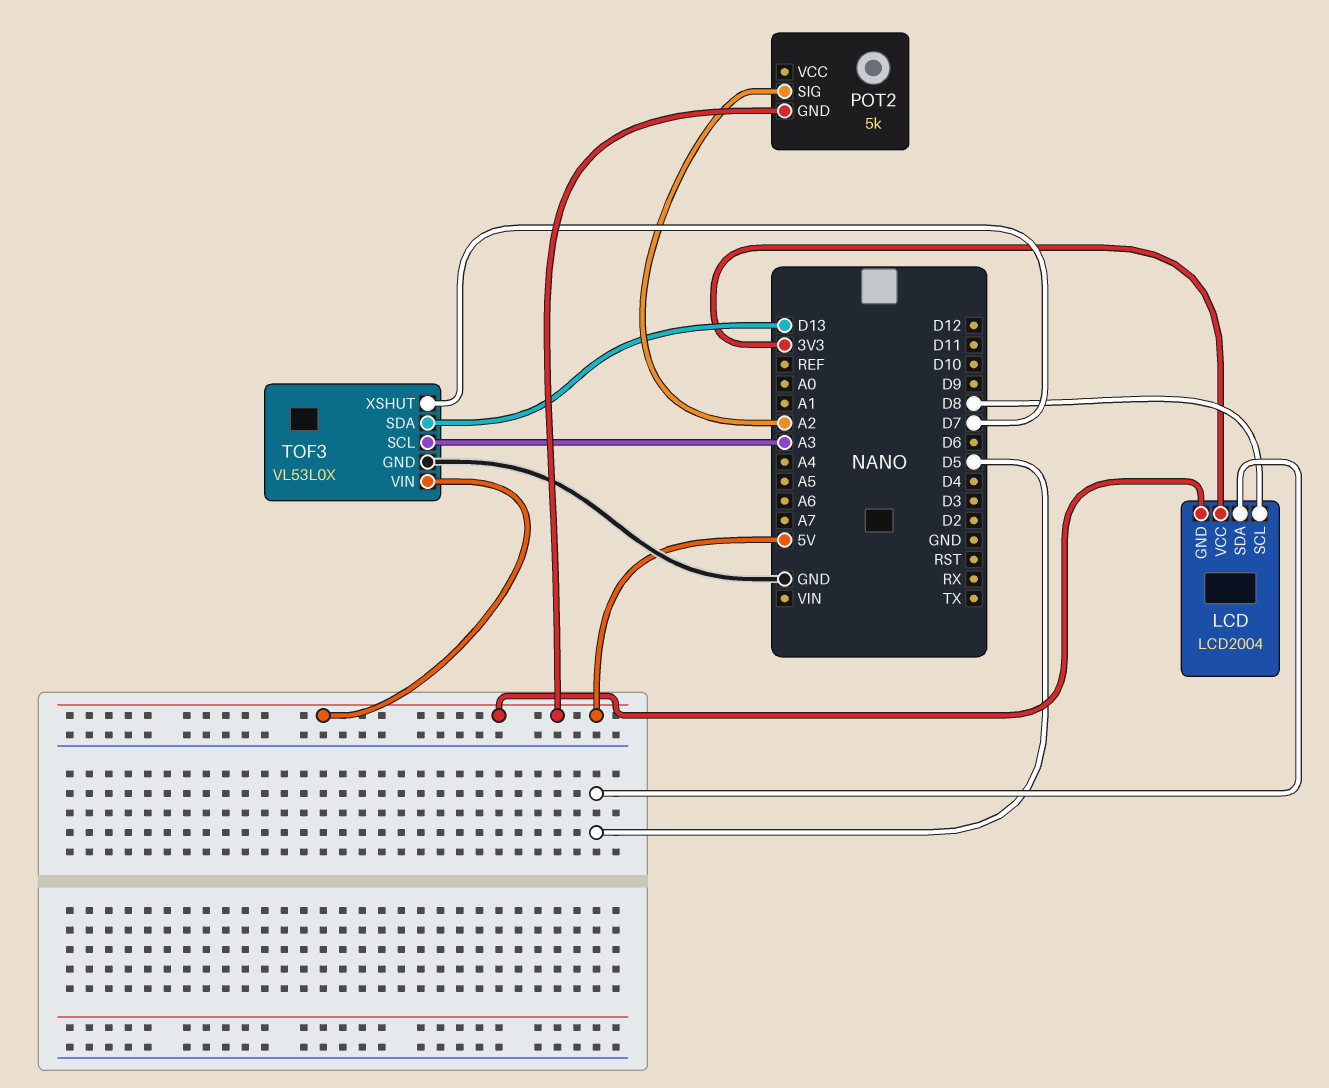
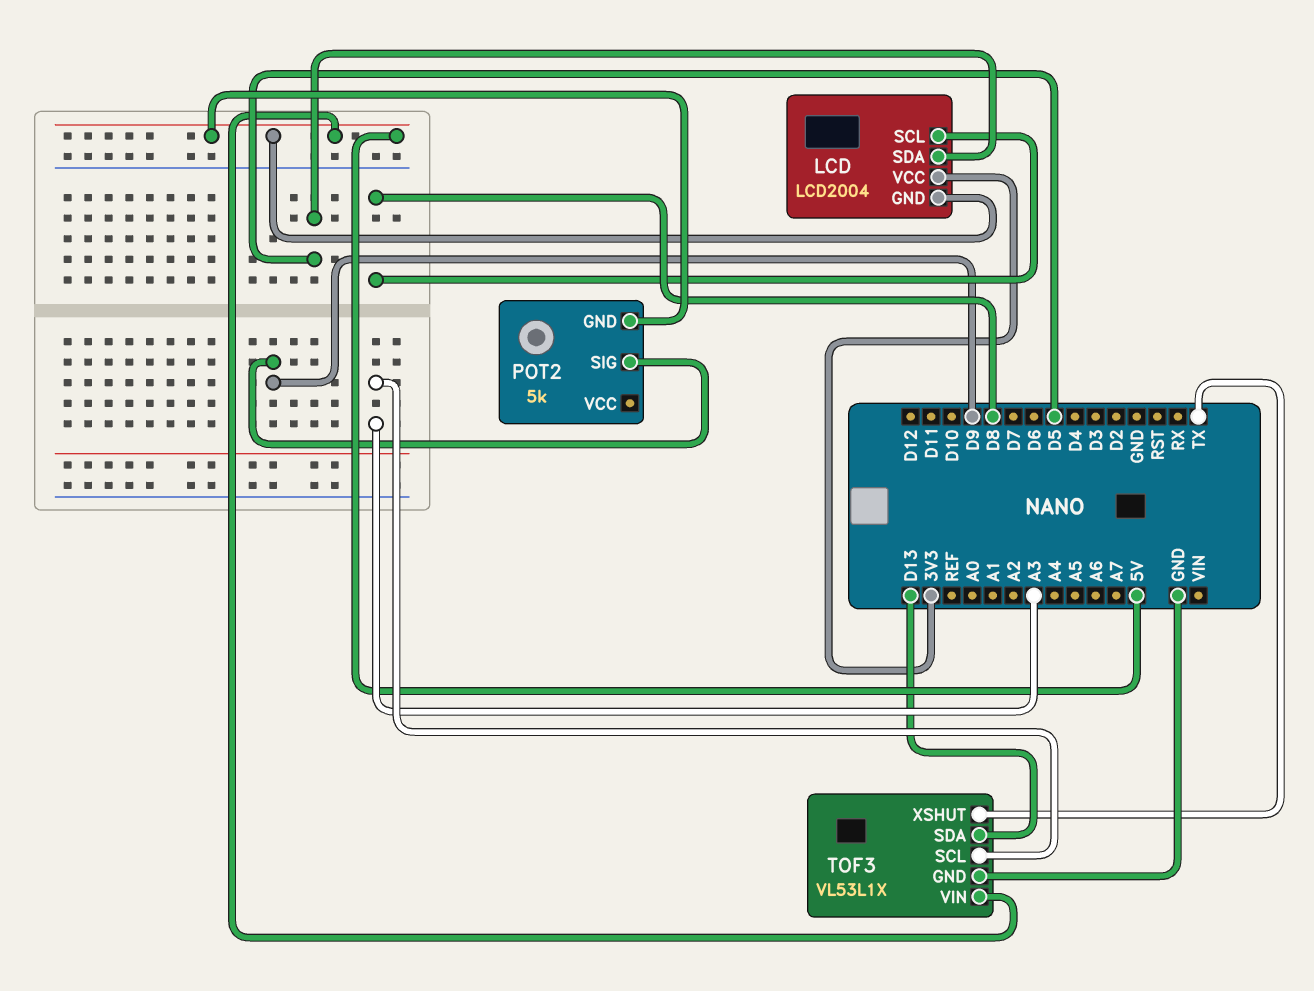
POT2 pin SIG: A2 -> D9
TOF3: VL53L0X -> VL53L1X
TOF3 pin XSHUT: D7 -> TX

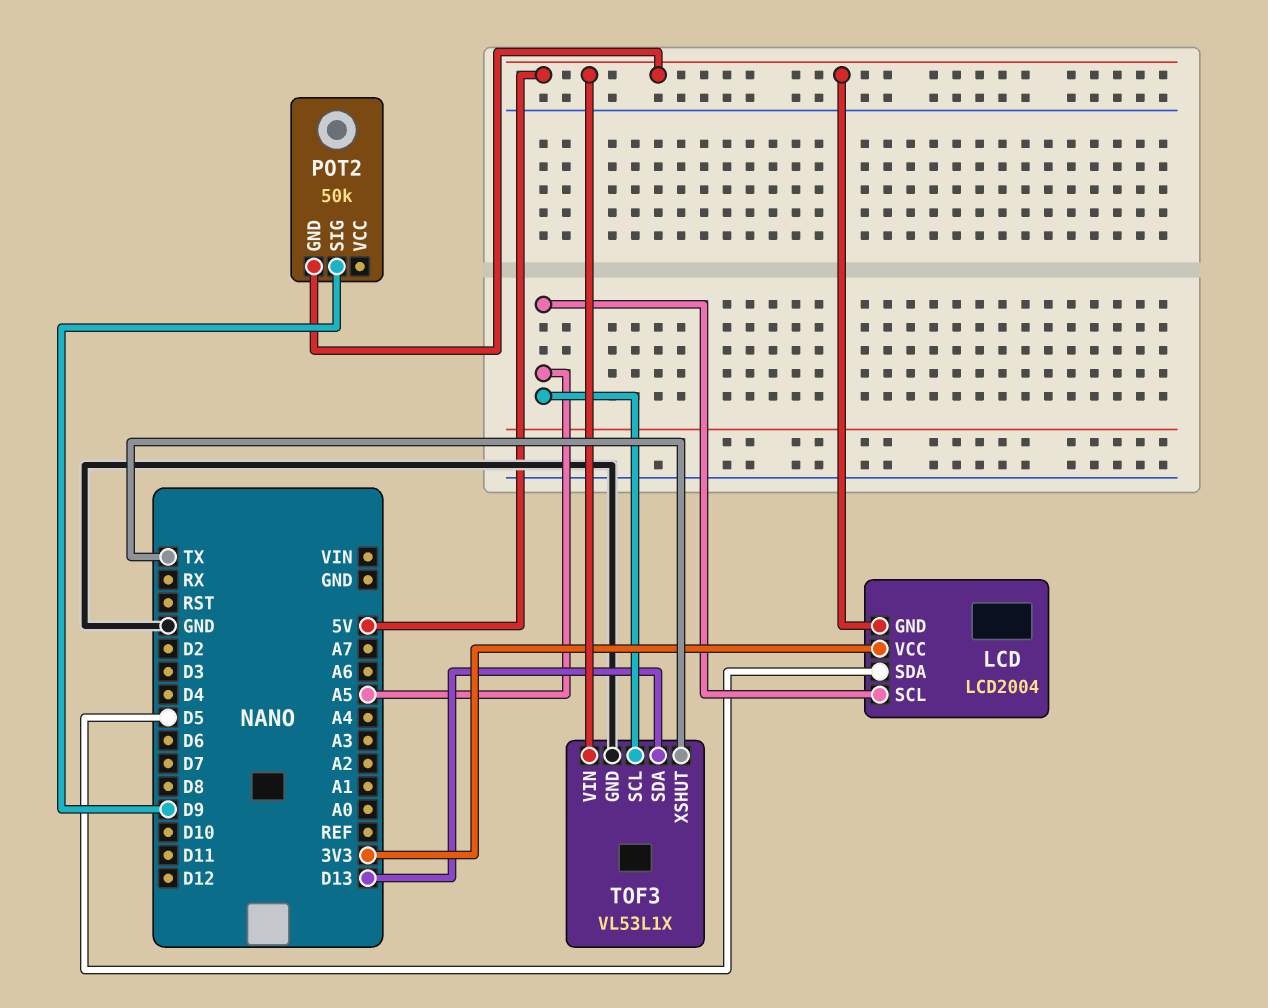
LCD pin SCL: D8 -> A5
POT2: 5k -> 50k
TOF3 pin SCL: A3 -> A5

